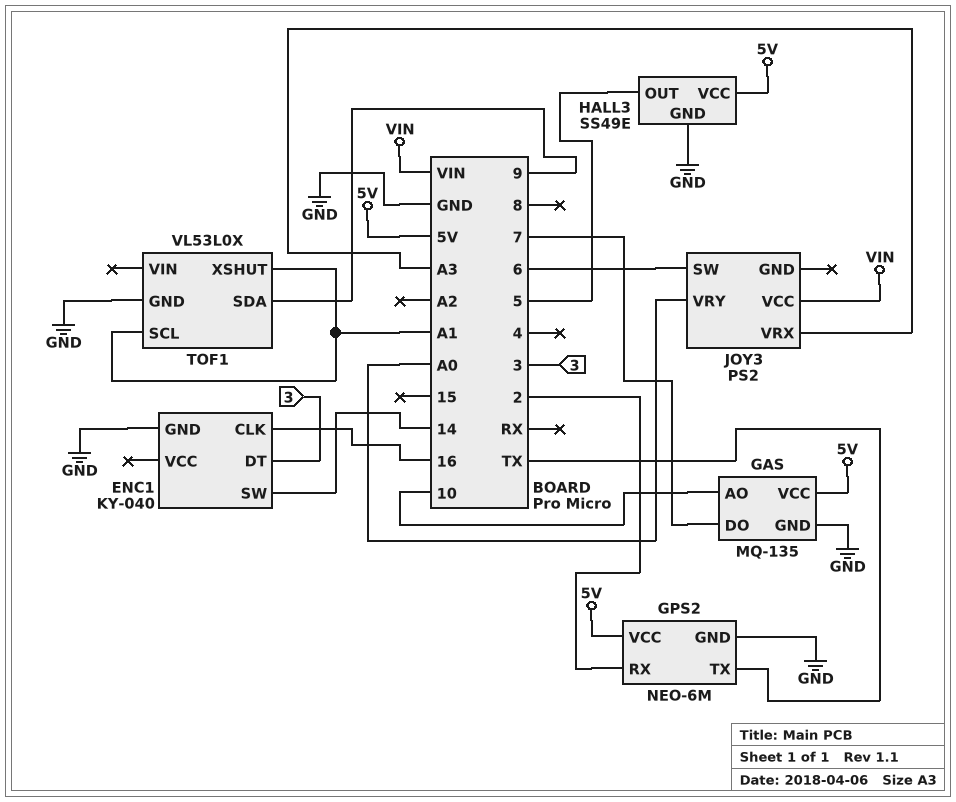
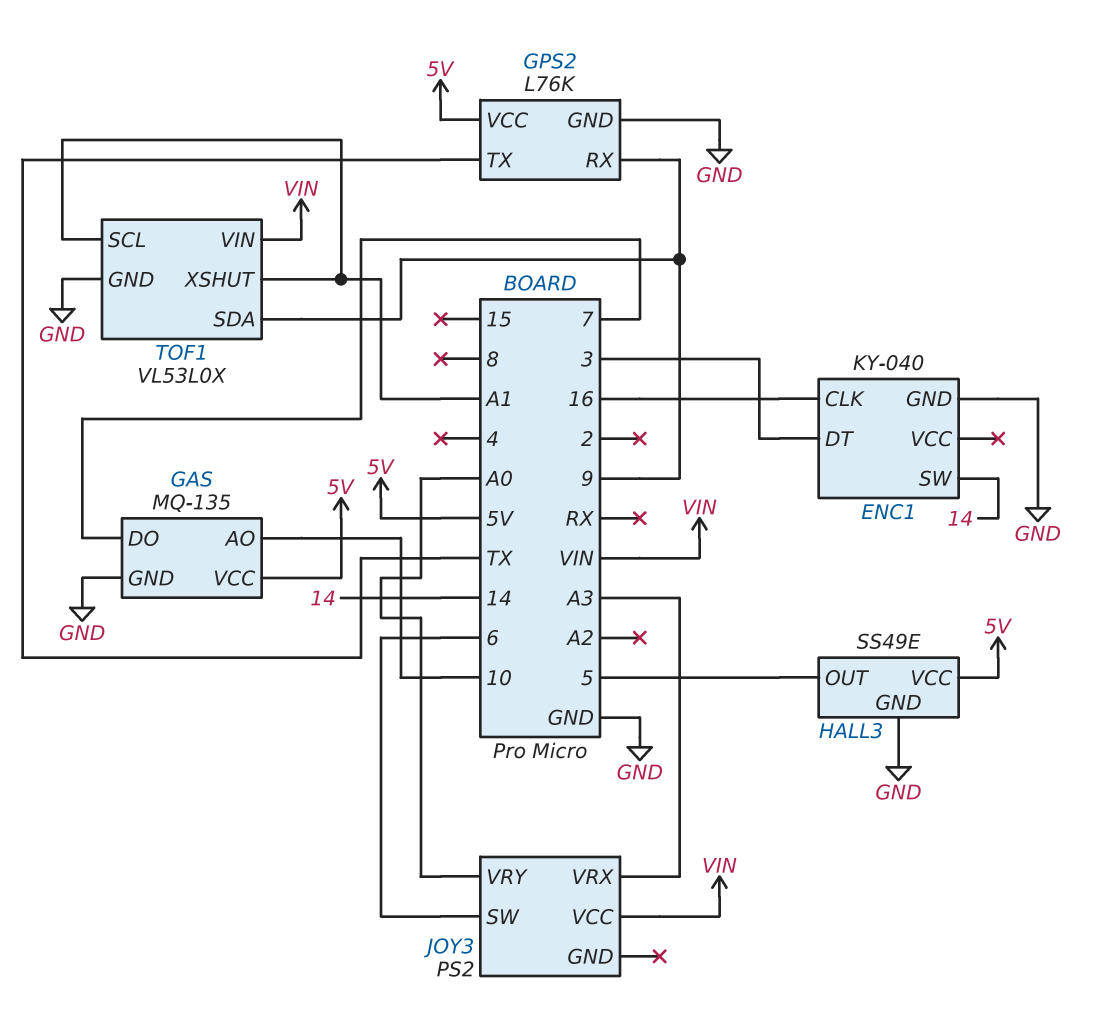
GPS2: NEO-6M -> L76K
GPS2 pin RX: 2 -> 9
TOF1 pin VIN: none -> VIN

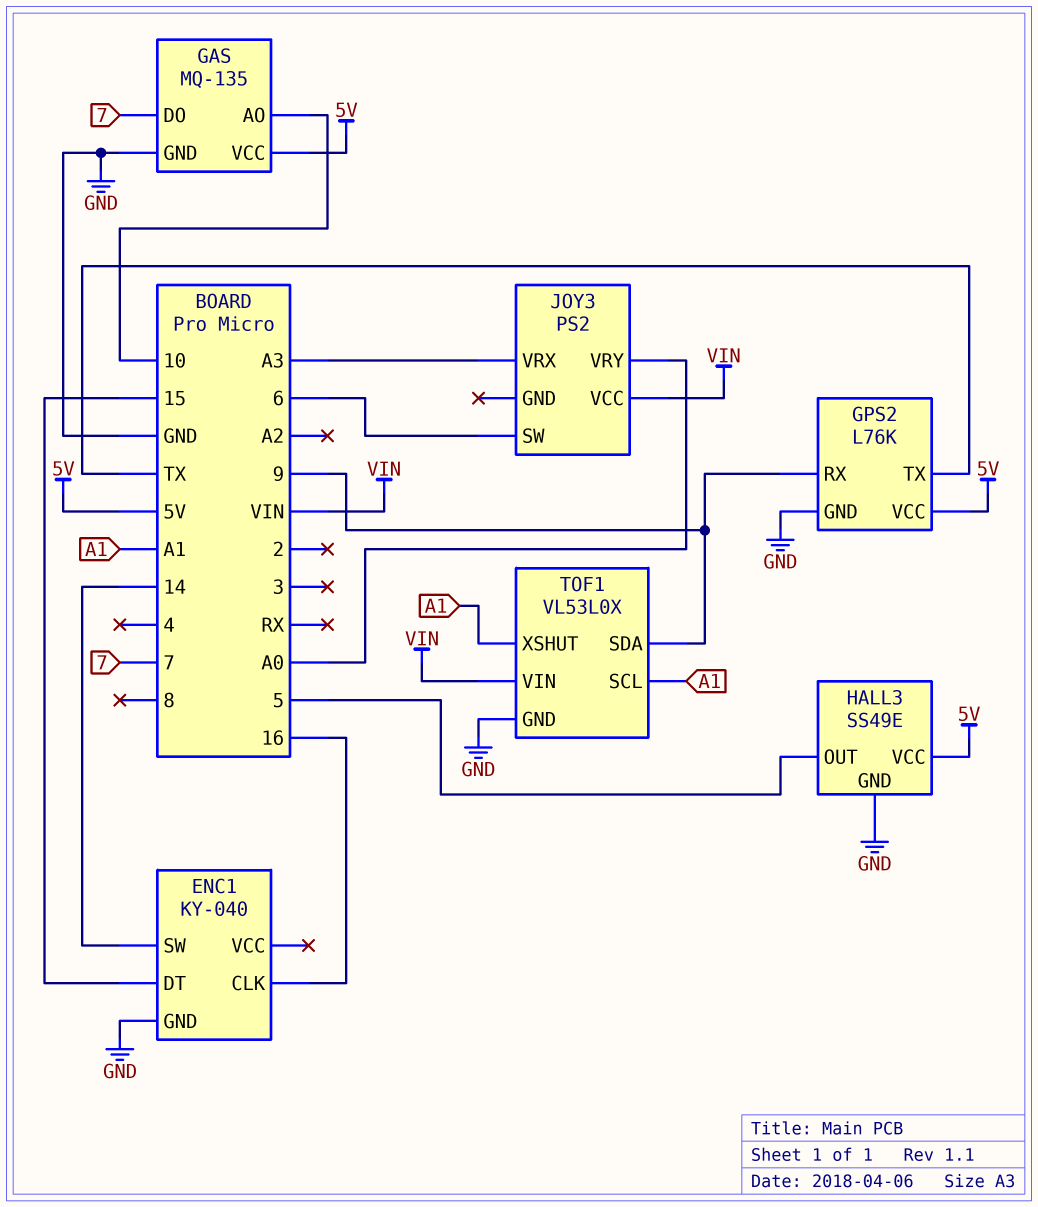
ENC1 pin DT: 3 -> 15

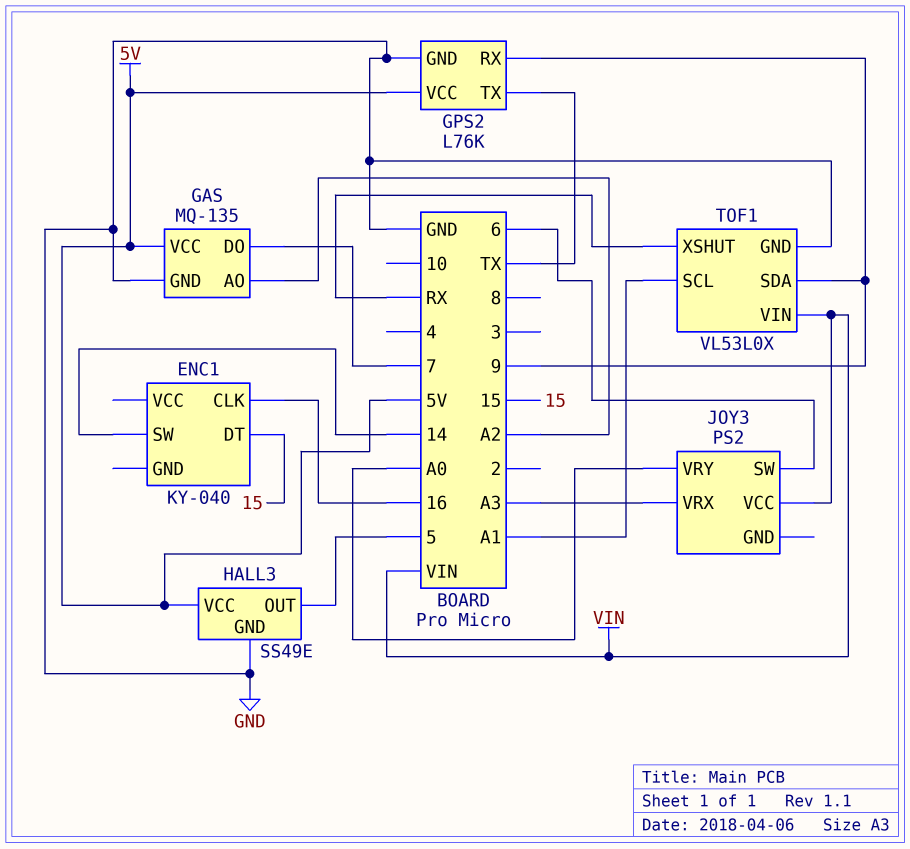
ENC1 pin GND: GND -> none
GAS pin AO: 10 -> A2
TOF1 pin XSHUT: A1 -> RX

